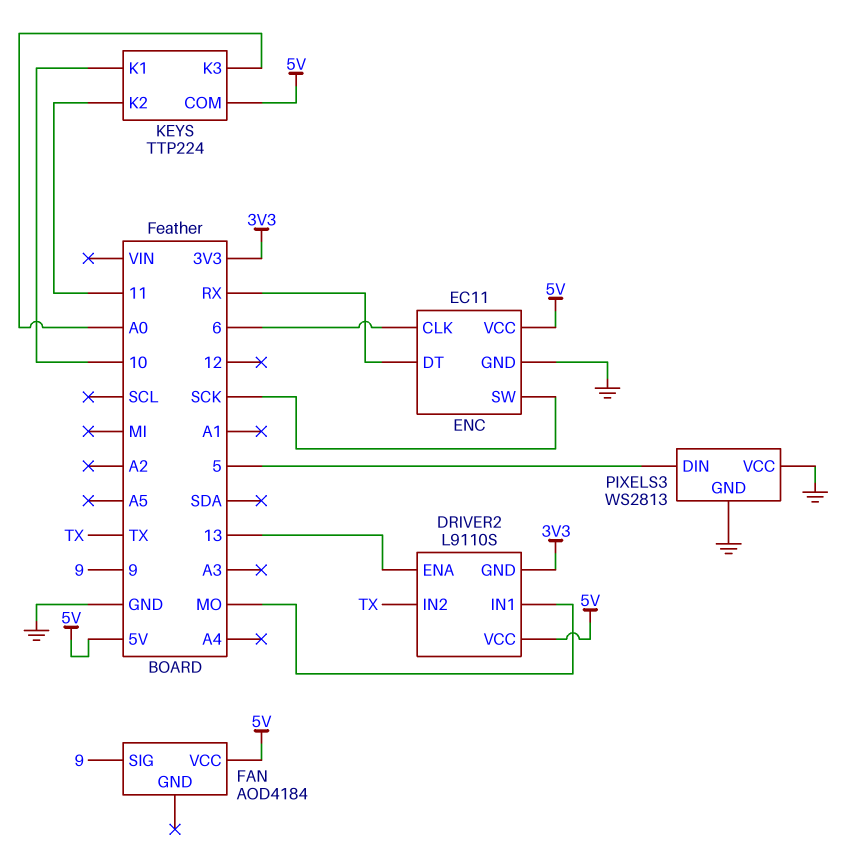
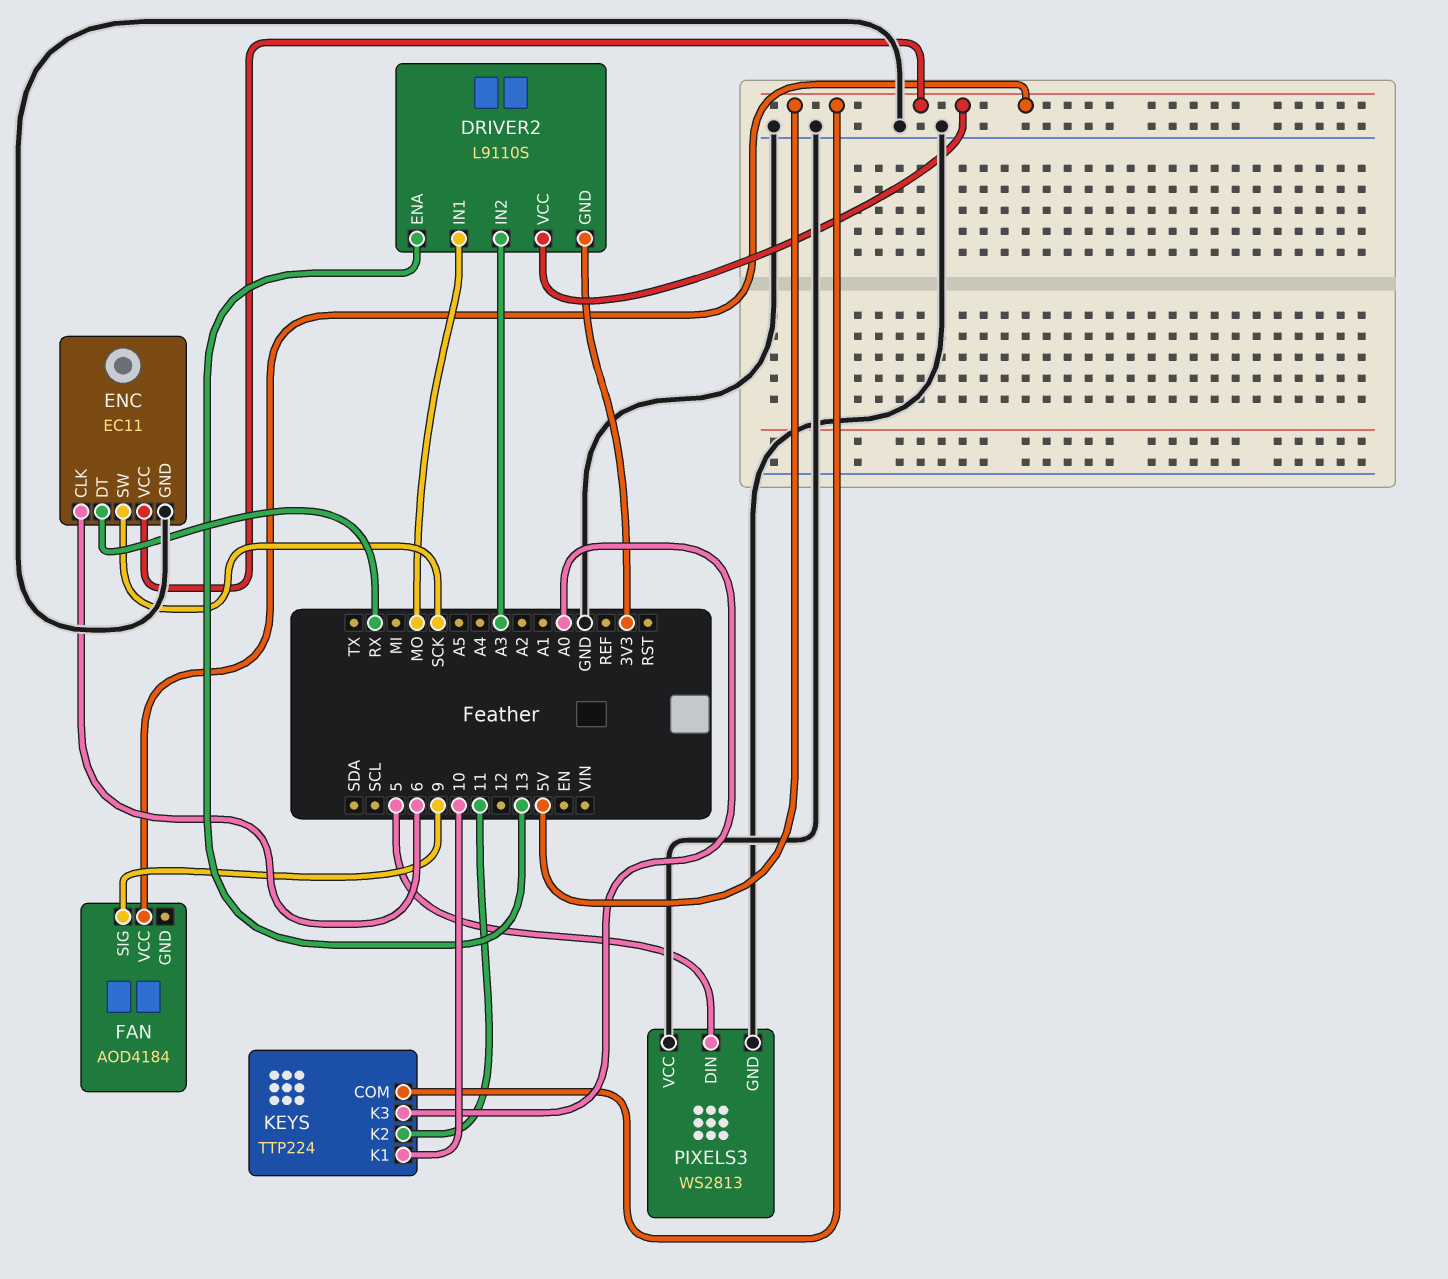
DRIVER2 pin IN2: TX -> A3

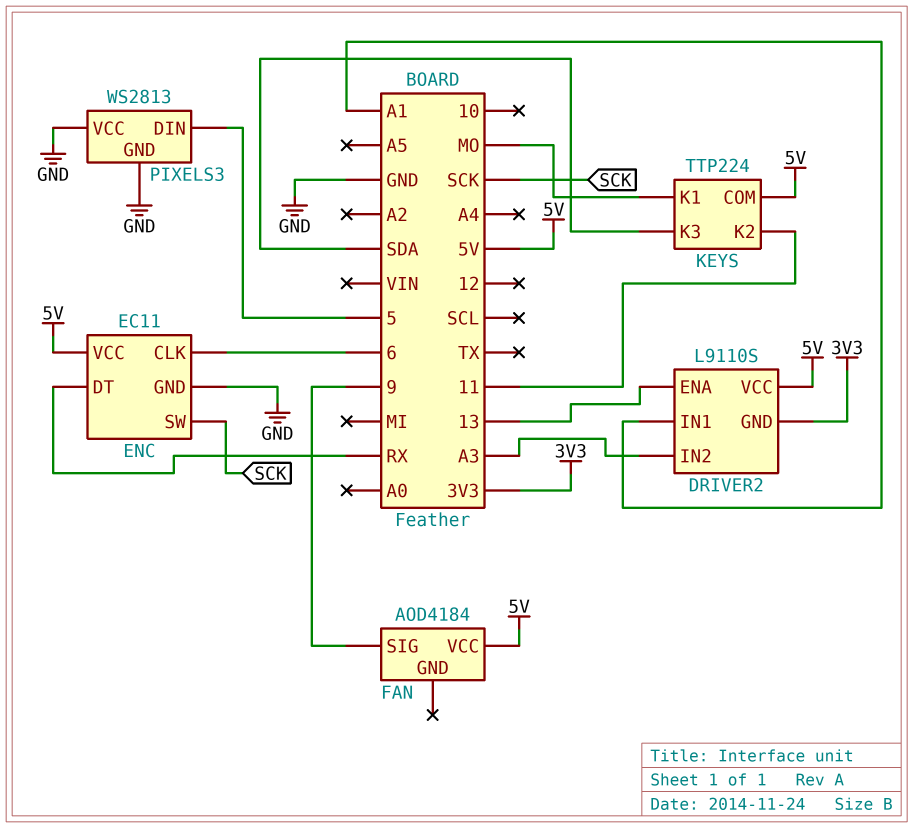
DRIVER2 pin IN1: MO -> A1
KEYS pin K1: 10 -> MO
KEYS pin K3: A0 -> SDA

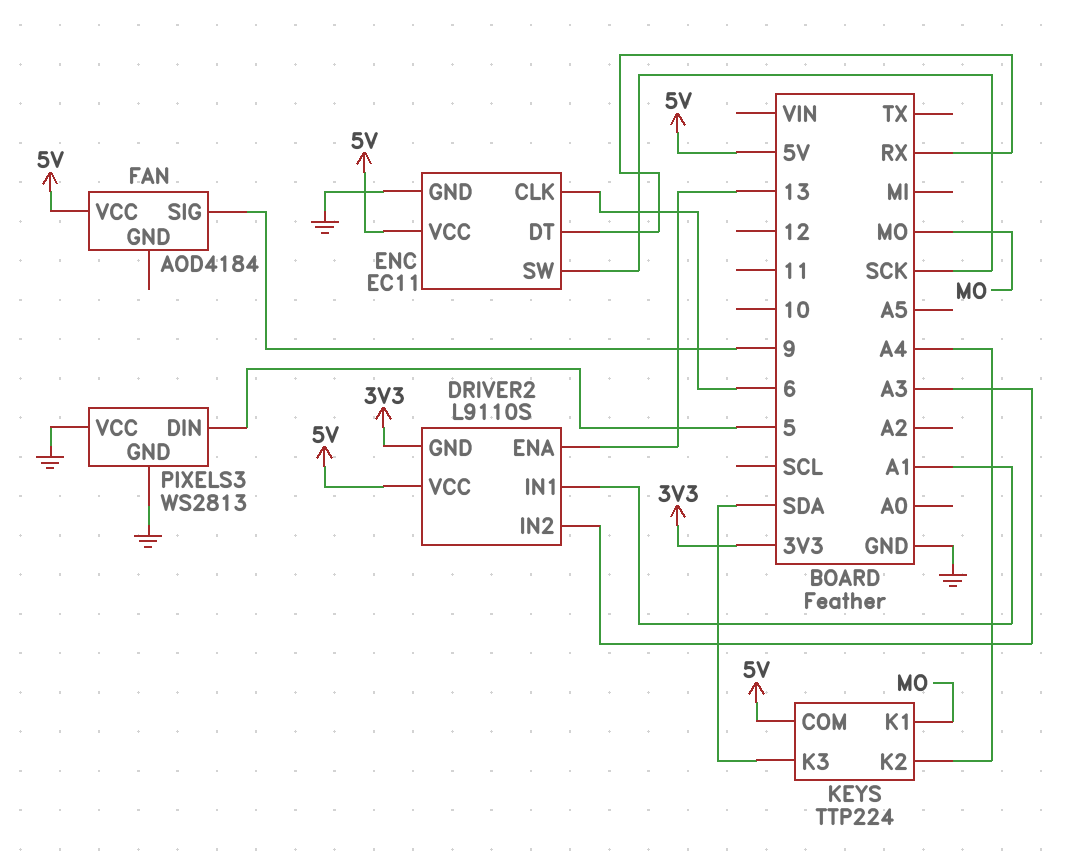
KEYS pin K2: 11 -> A4

